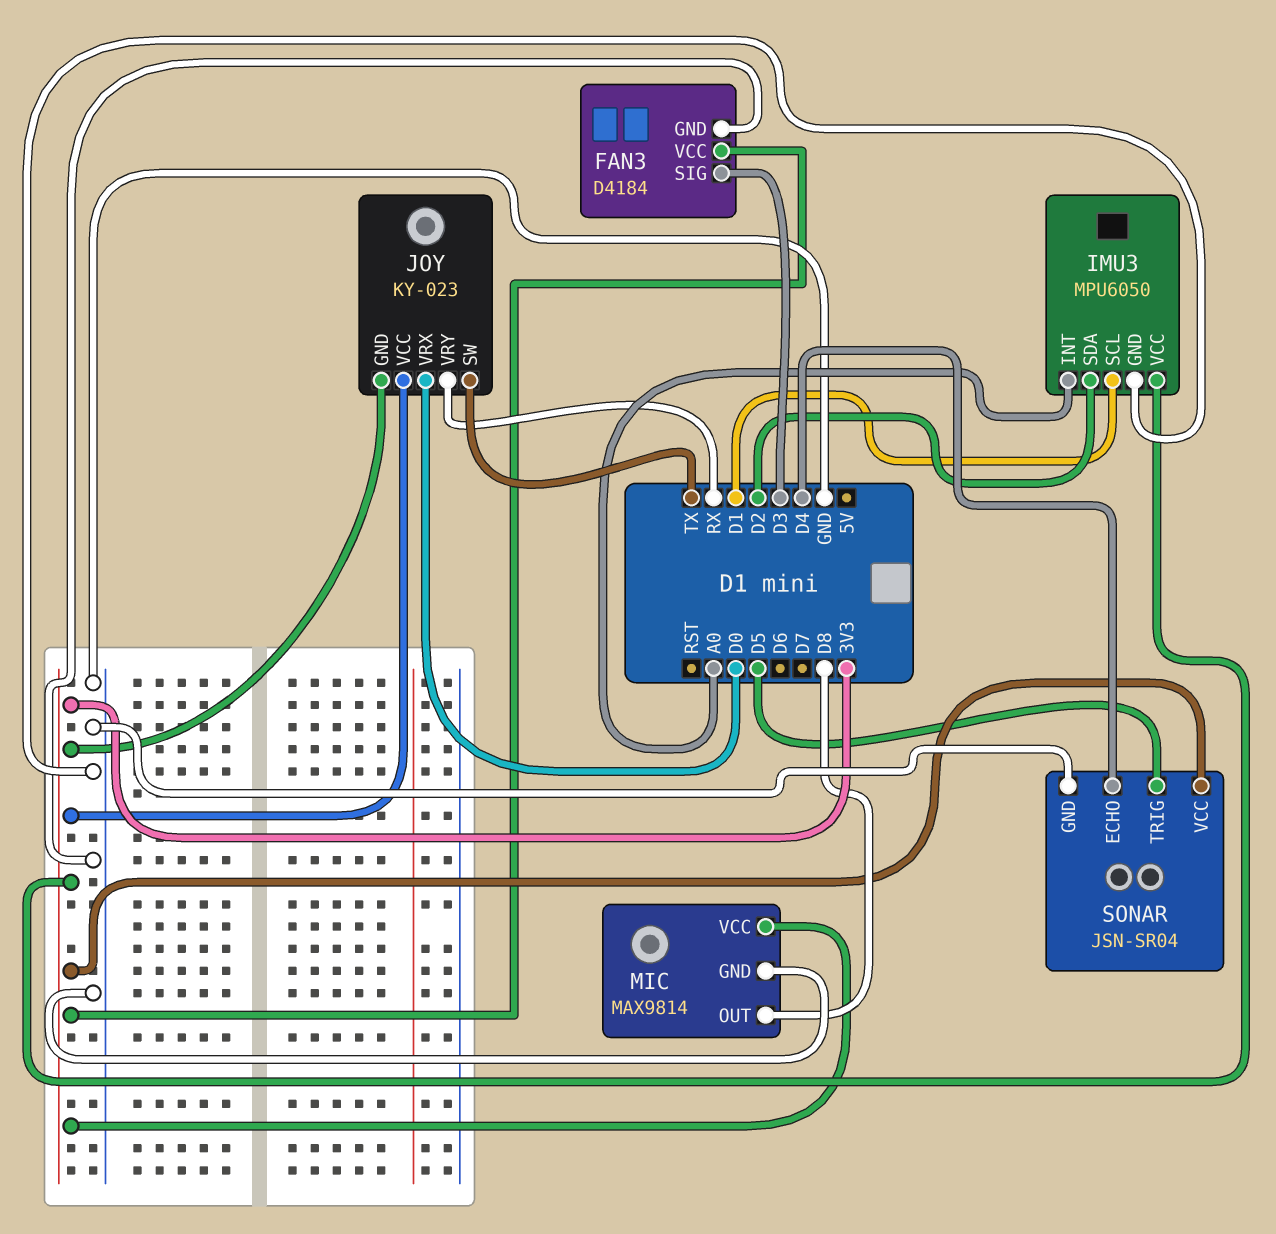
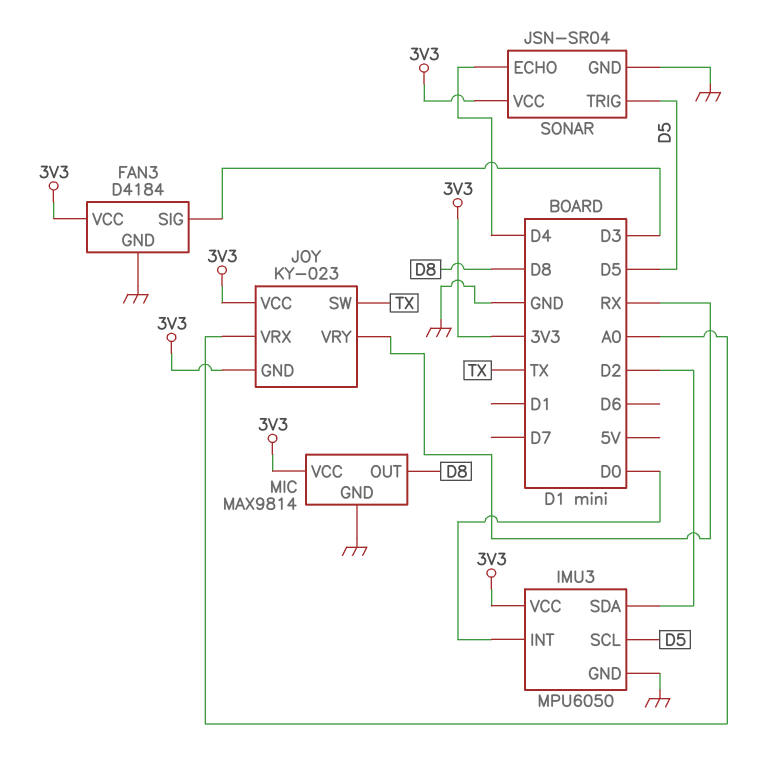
IMU3 pin INT: A0 -> D0
IMU3 pin SCL: D1 -> D5
JOY pin VRX: D0 -> A0

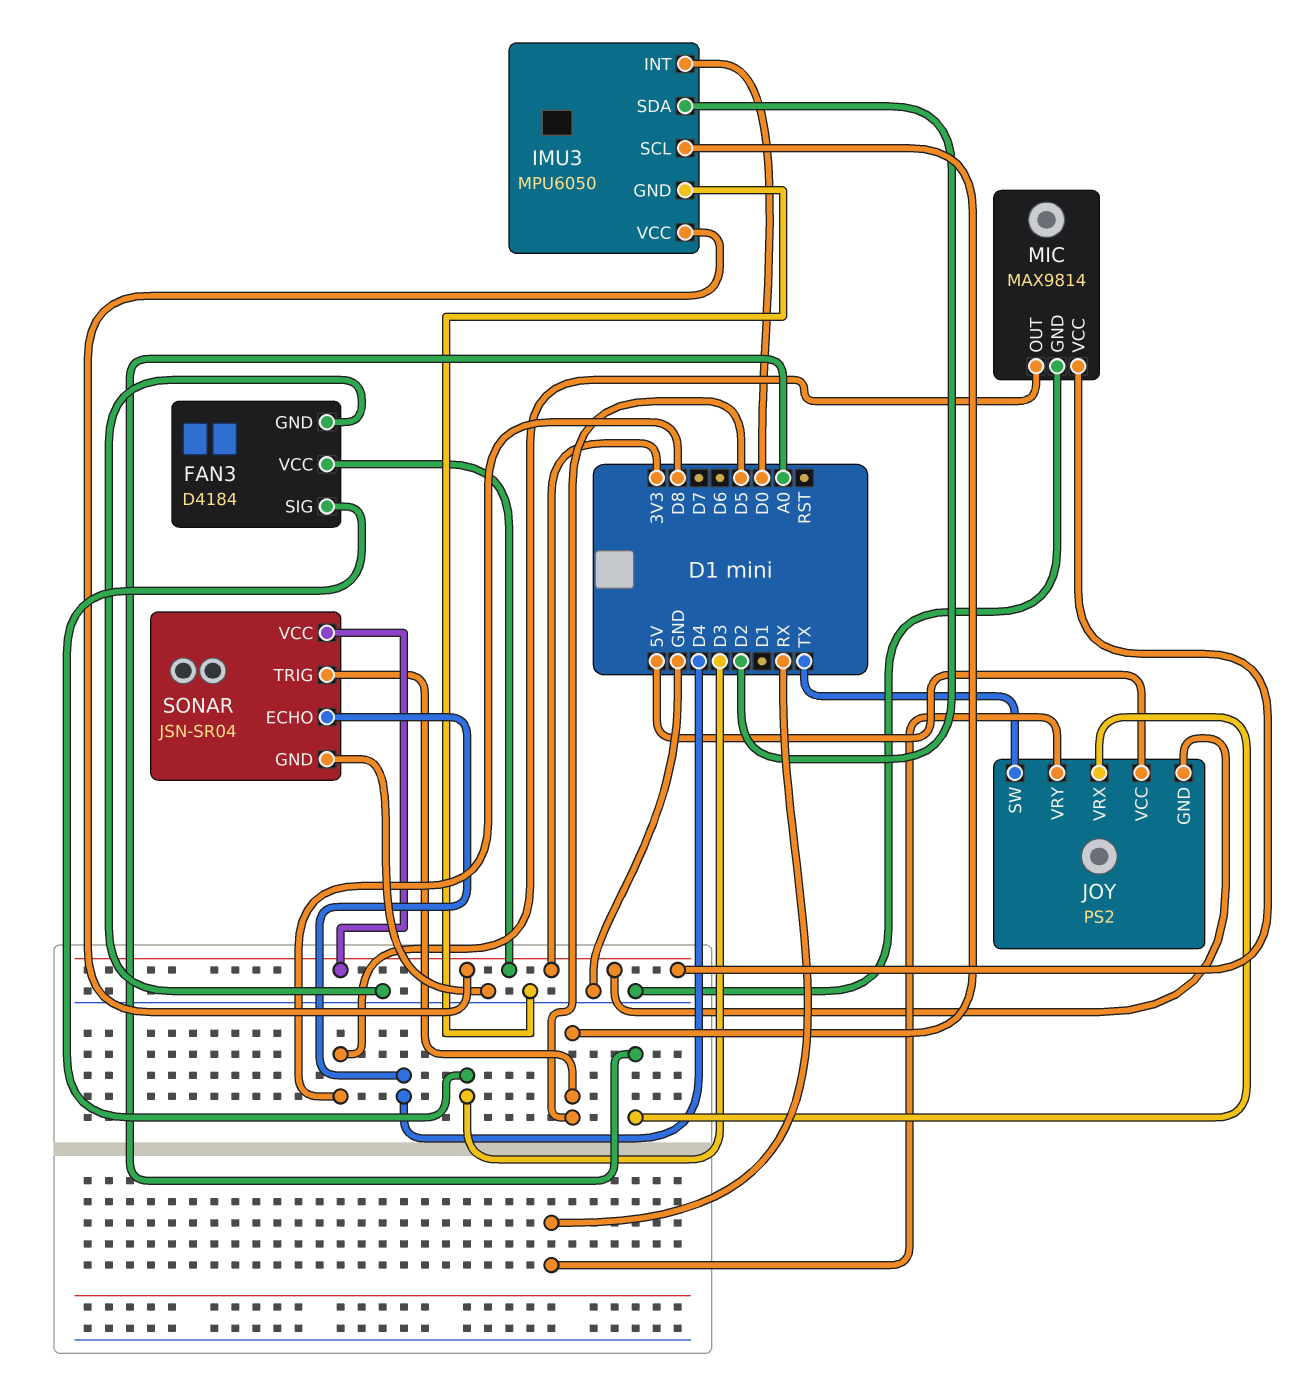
JOY: KY-023 -> PS2
JOY pin VCC: 3V3 -> 5V

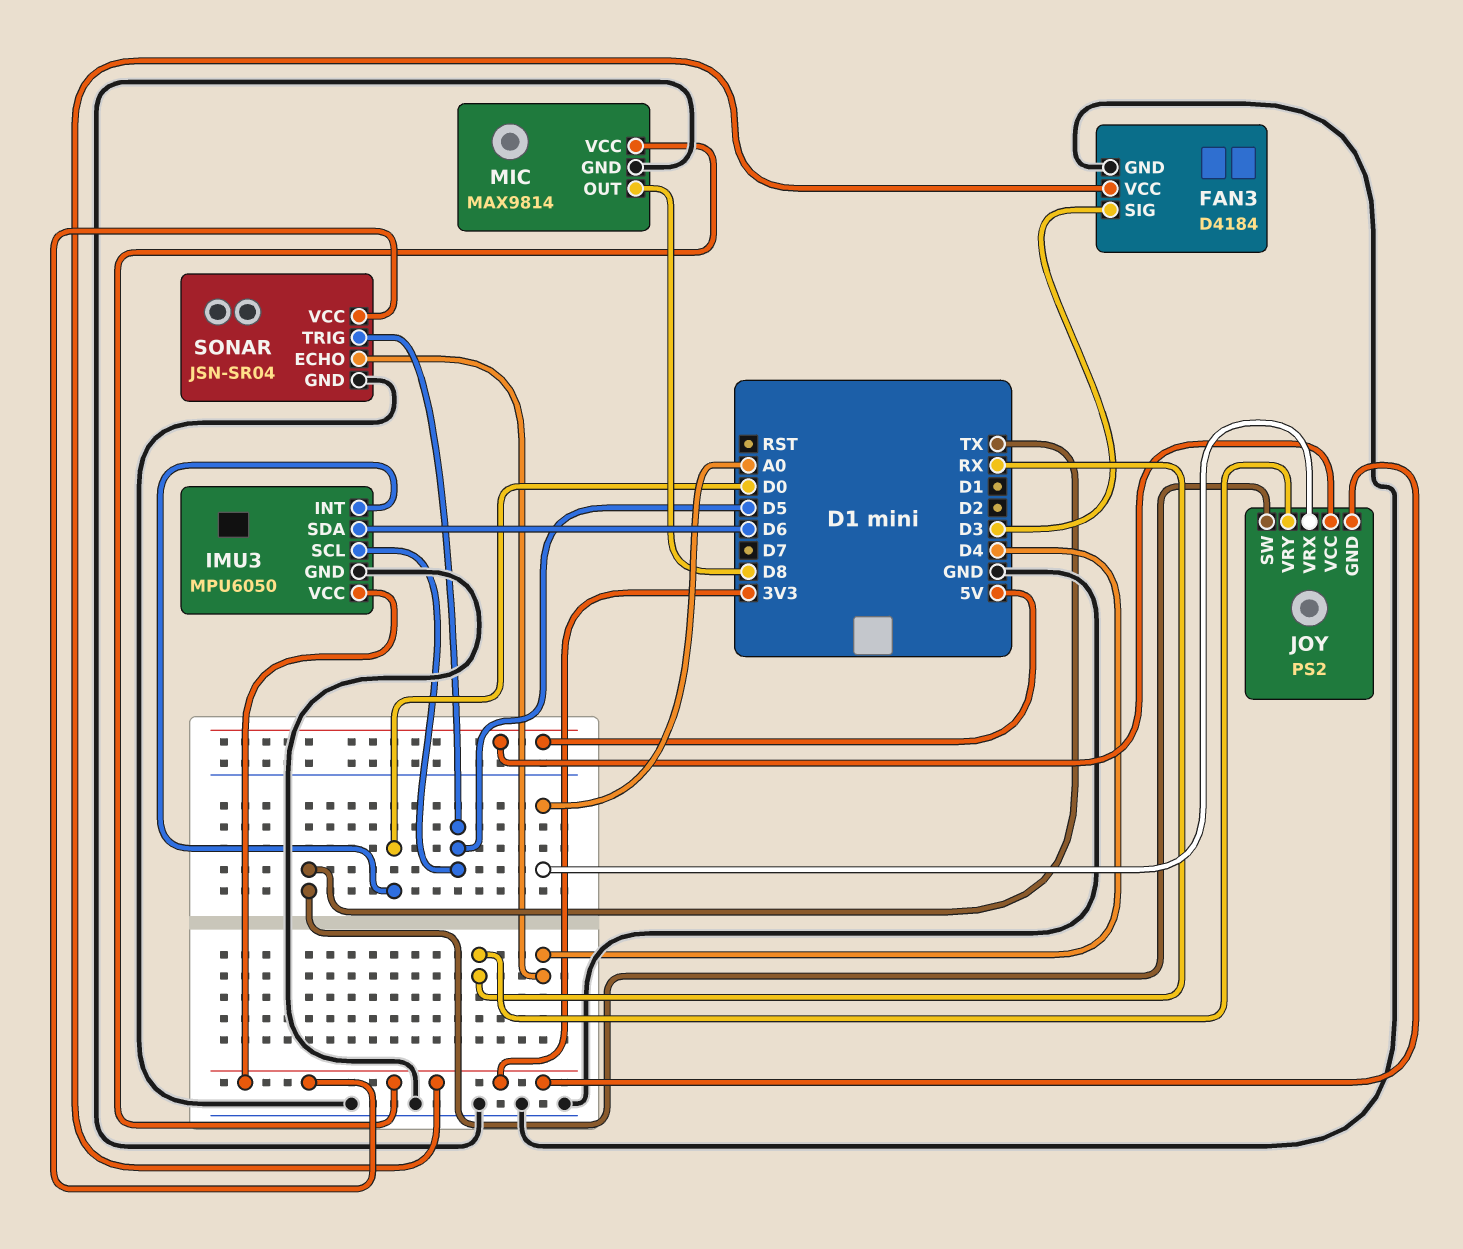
IMU3 pin SDA: D2 -> D6

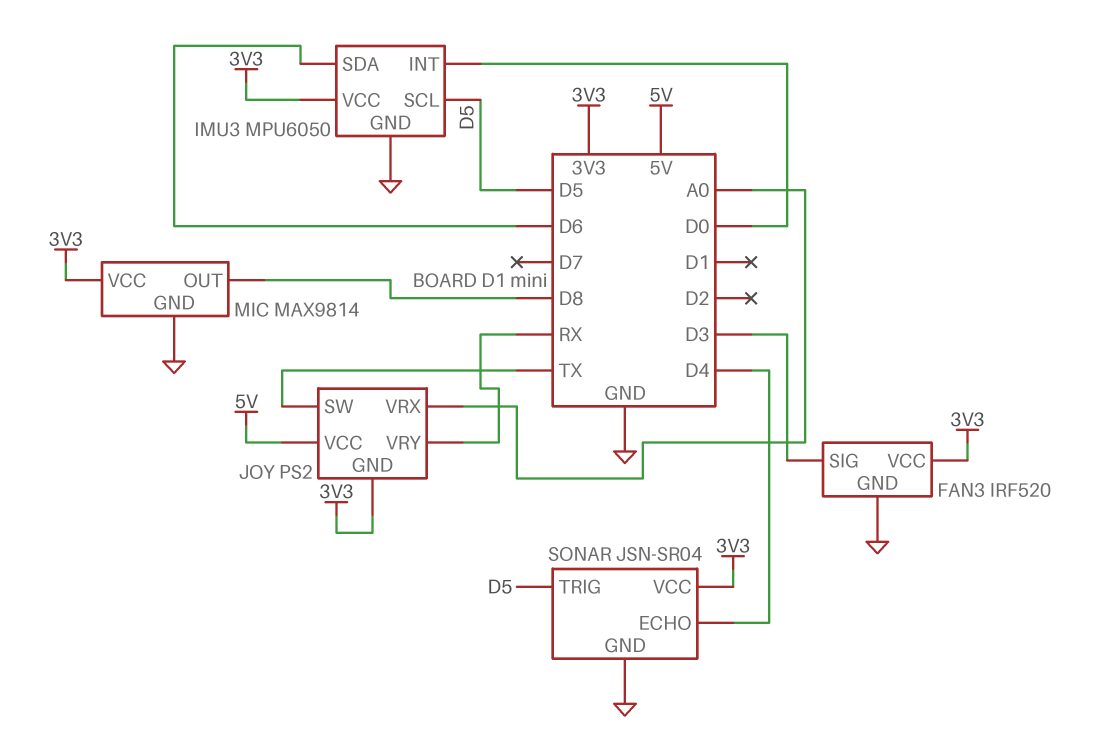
FAN3: D4184 -> IRF520

